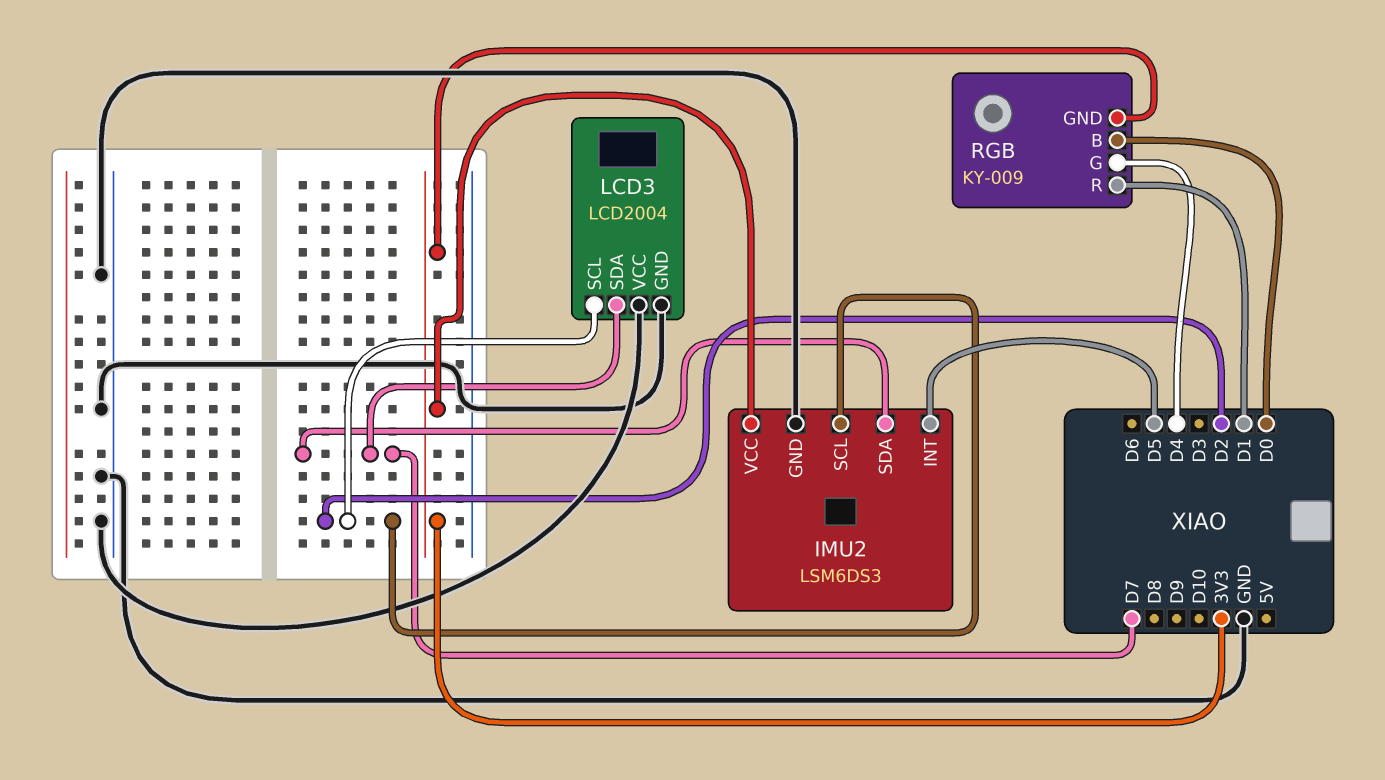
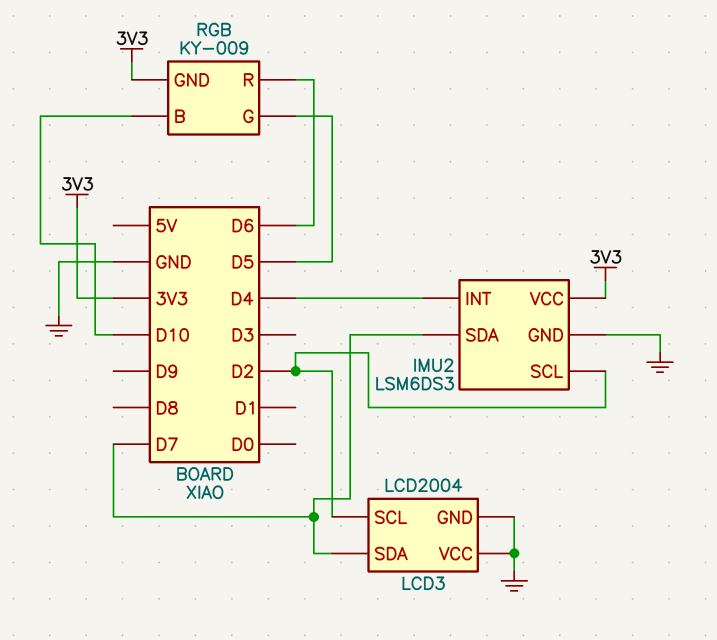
IMU2 pin INT: D5 -> D4
RGB pin B: D0 -> D10
RGB pin G: D4 -> D5
RGB pin R: D1 -> D6

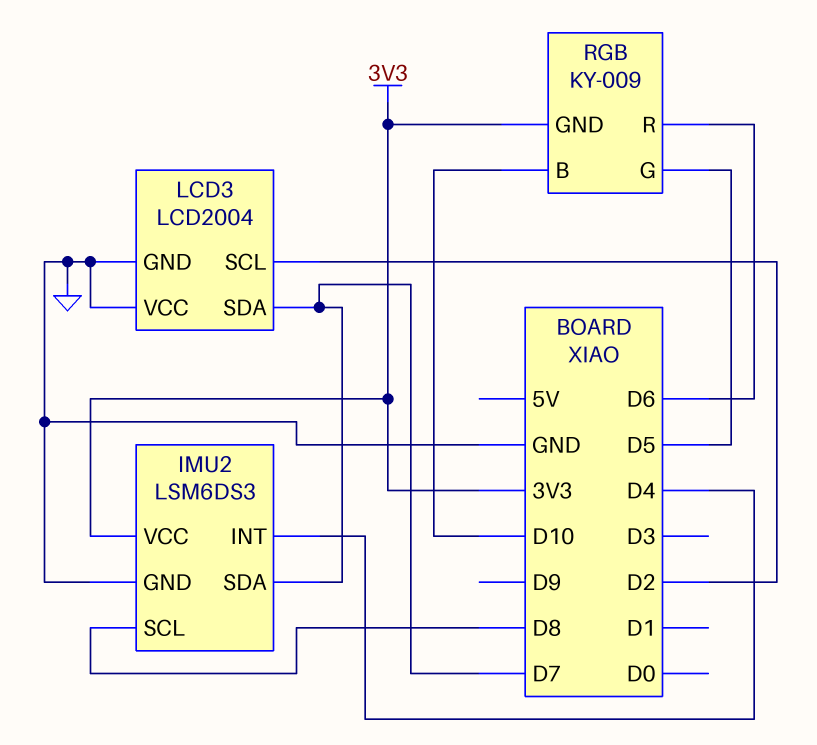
IMU2 pin SCL: D2 -> D8

